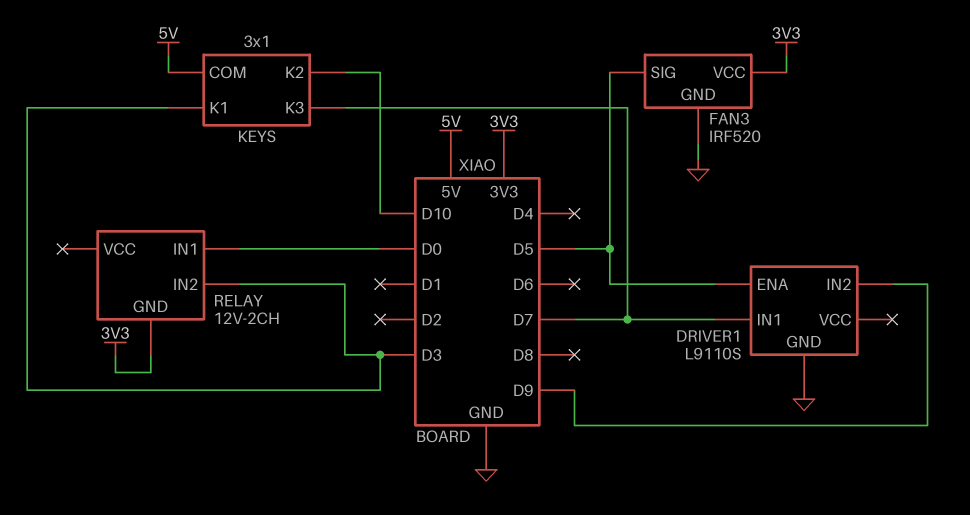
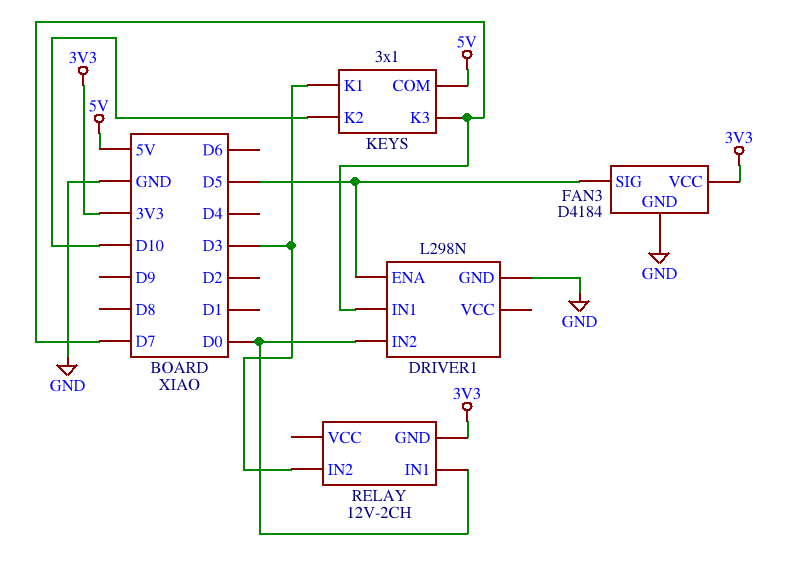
DRIVER1: L9110S -> L298N
DRIVER1 pin IN2: D9 -> D0
FAN3: IRF520 -> D4184

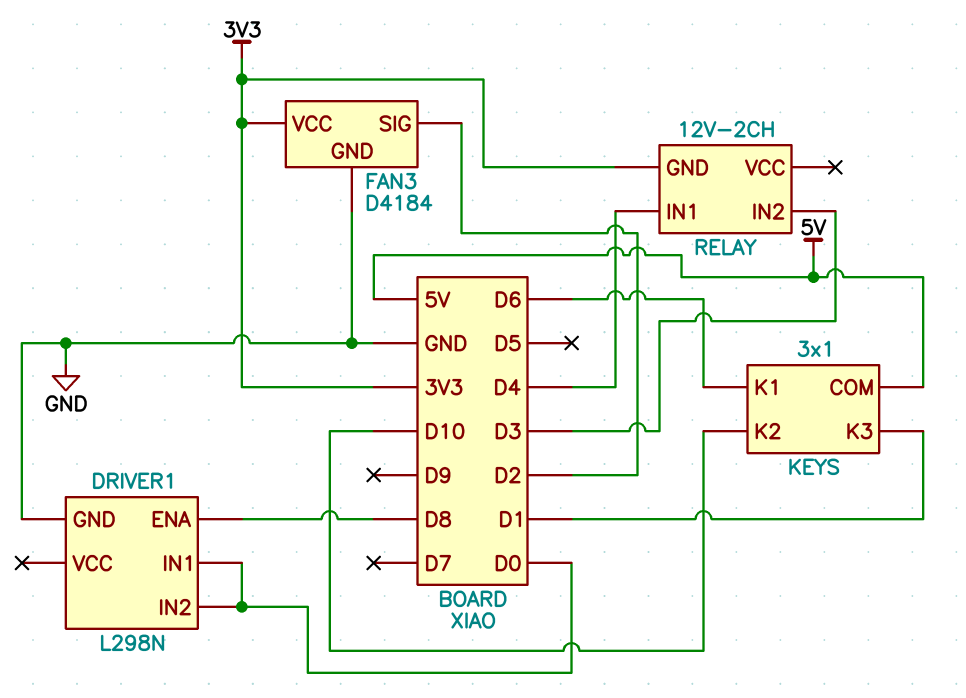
DRIVER1 pin ENA: D5 -> D8
DRIVER1 pin IN1: D7 -> D0
FAN3 pin SIG: D5 -> D2
KEYS pin K1: D3 -> D6
KEYS pin K3: D7 -> D1
RELAY pin IN1: D0 -> D4

